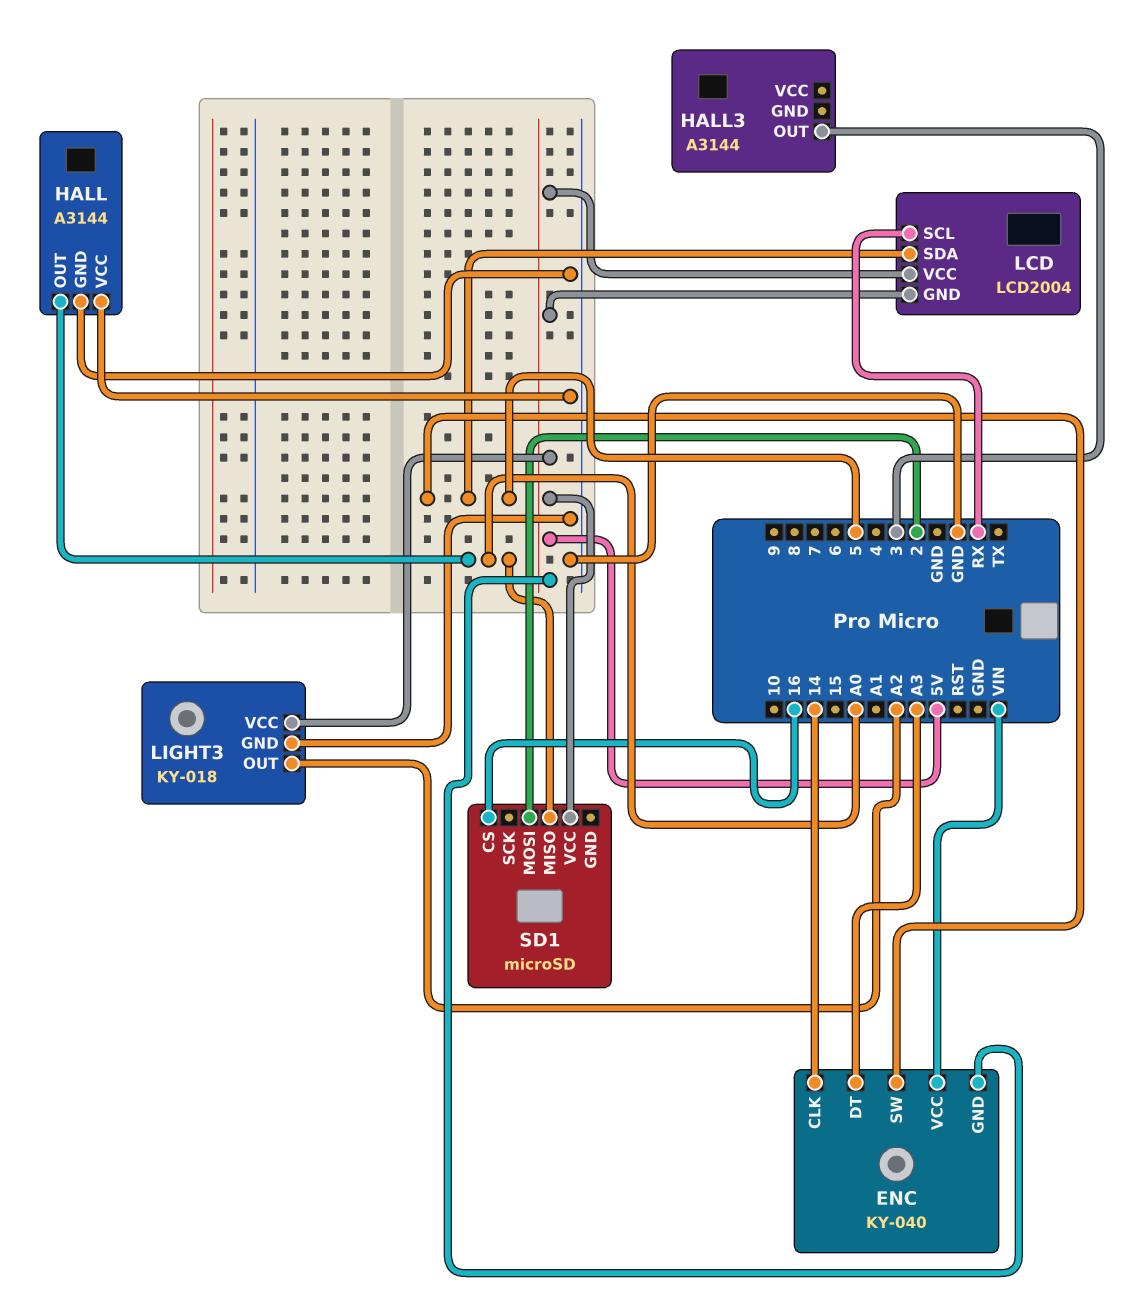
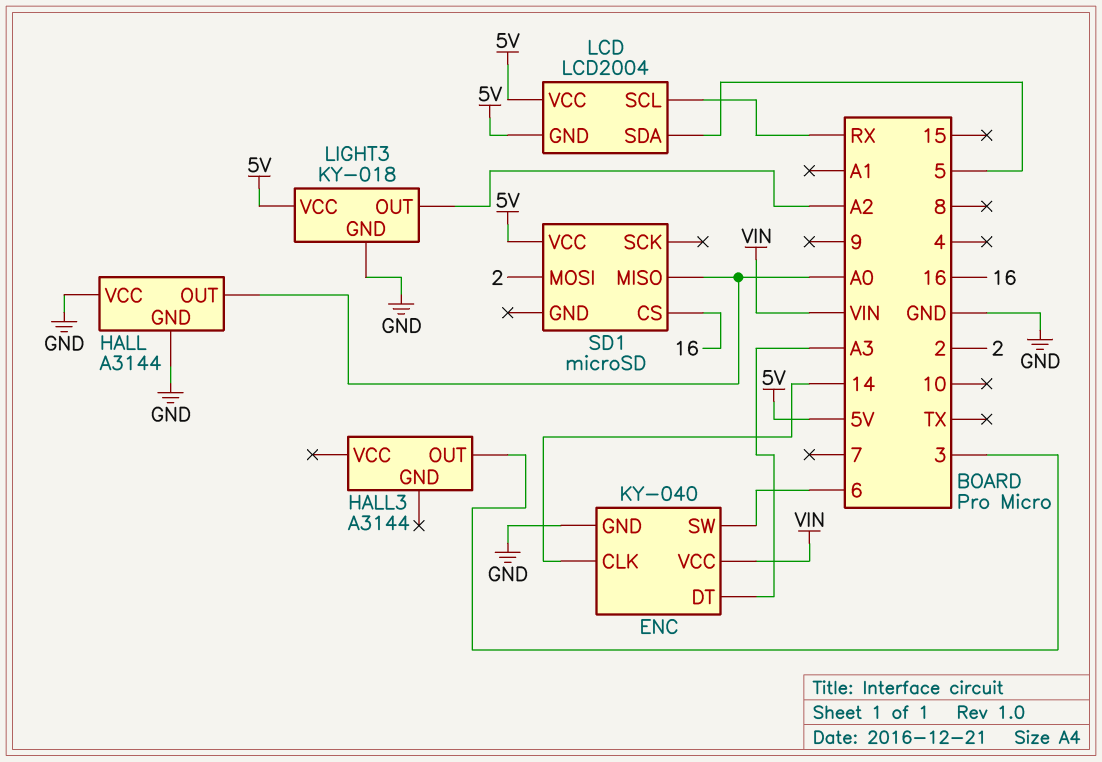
ENC pin GND: 5V -> GND
ENC pin SW: 5 -> 6

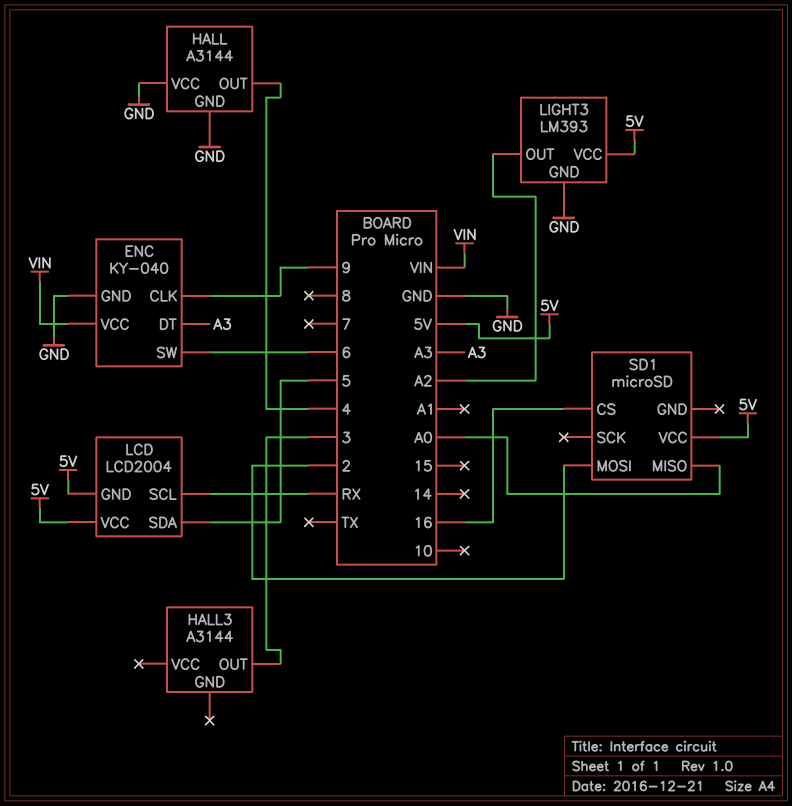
ENC pin CLK: 14 -> 9
HALL pin OUT: A0 -> 4
LIGHT3: KY-018 -> LM393

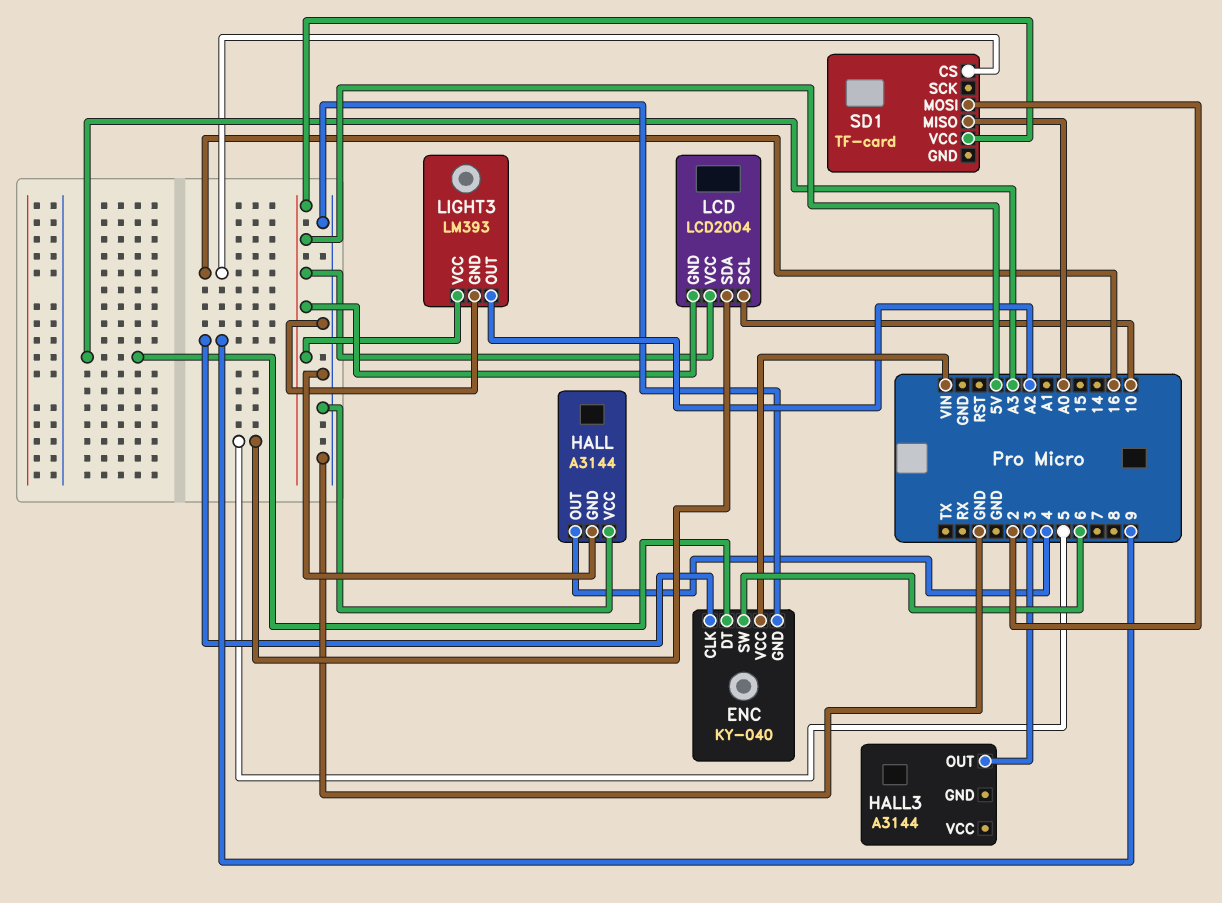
LCD pin SCL: RX -> 10
SD1: microSD -> TF-card

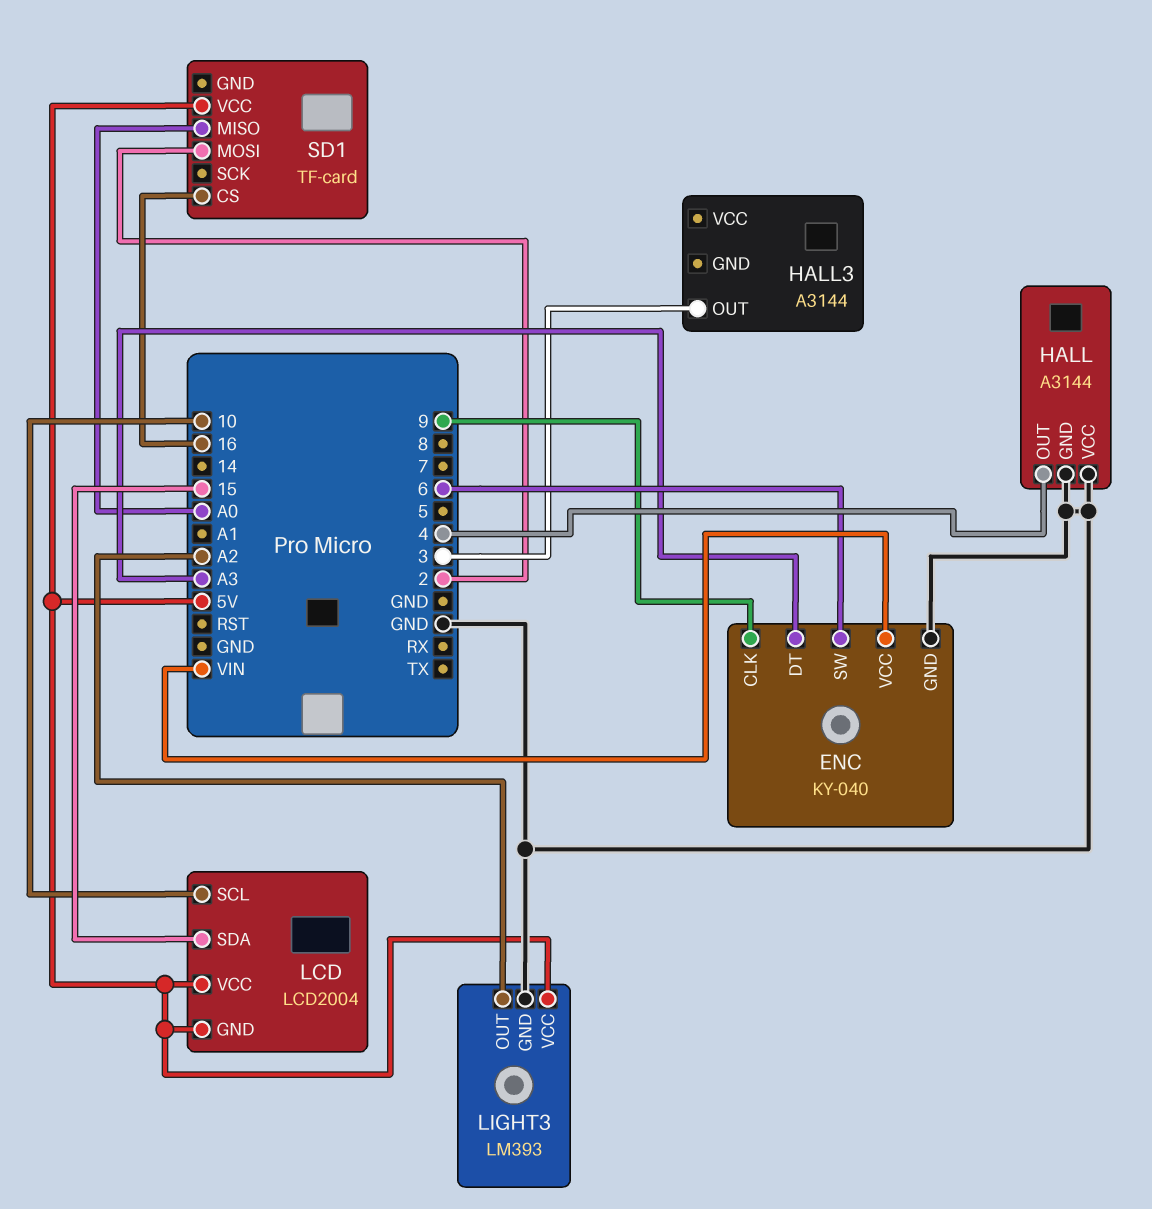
LCD pin SDA: 5 -> 15

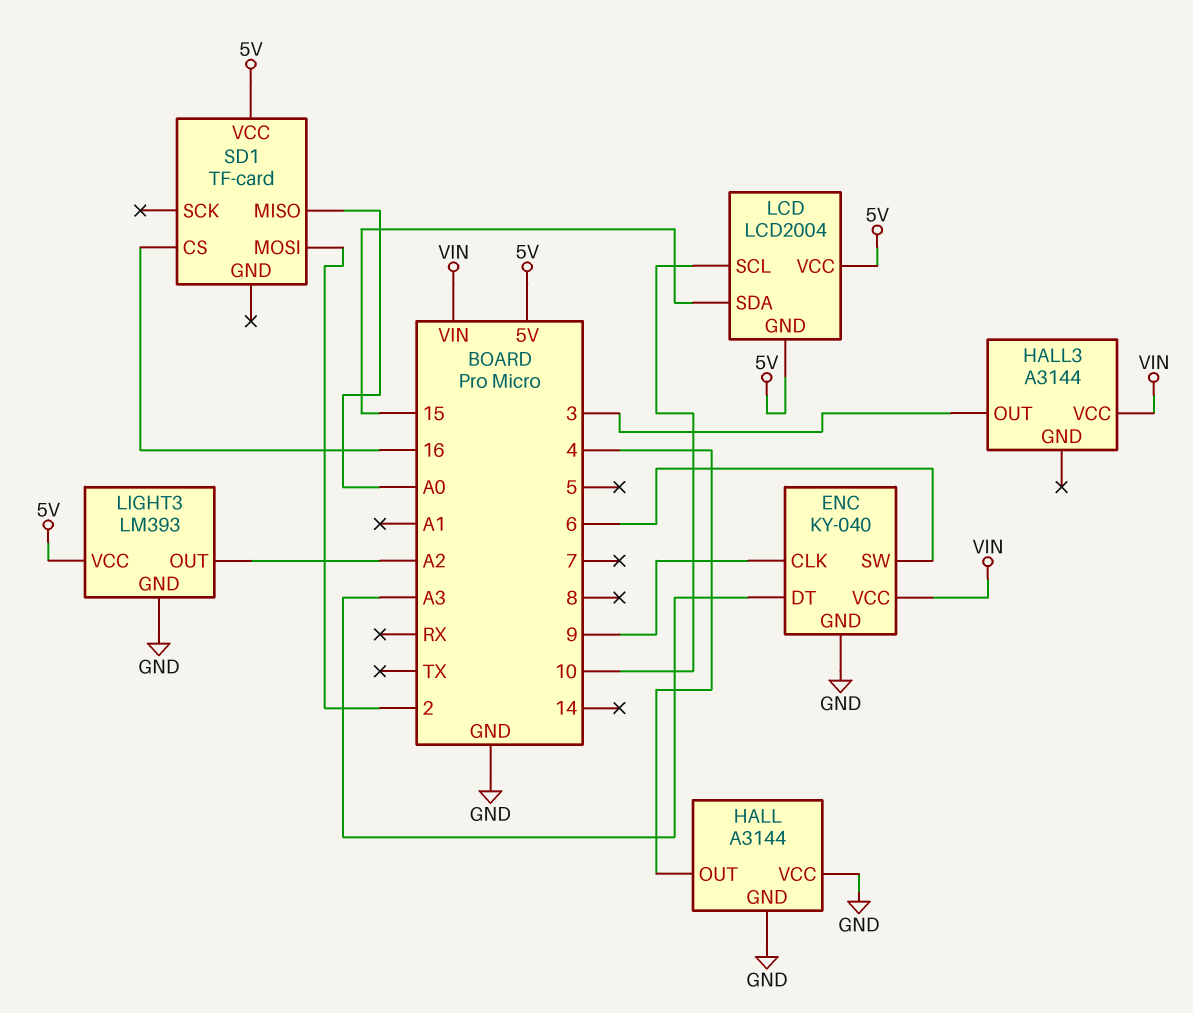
HALL3 pin VCC: none -> VIN

